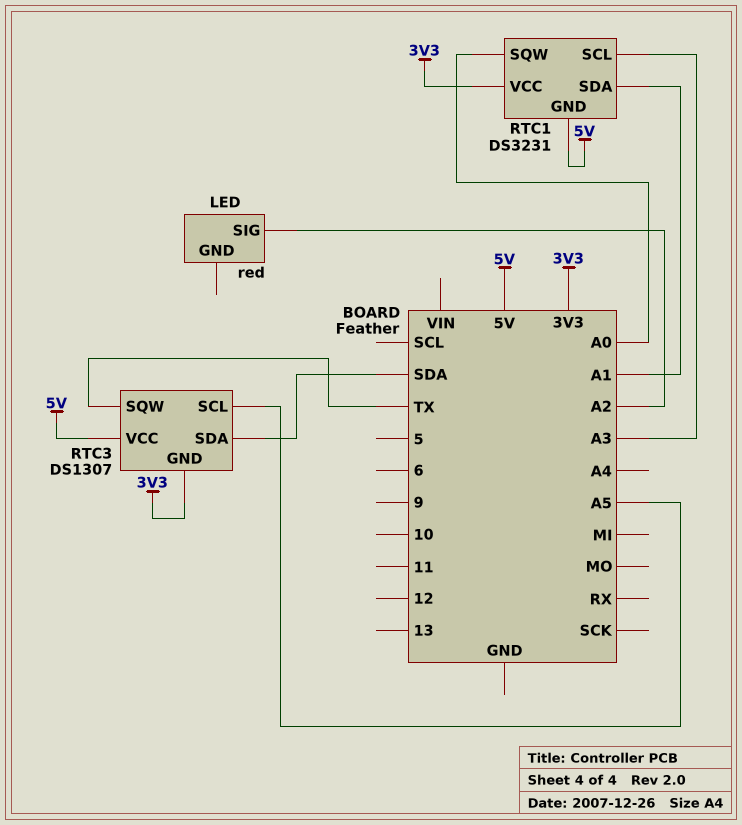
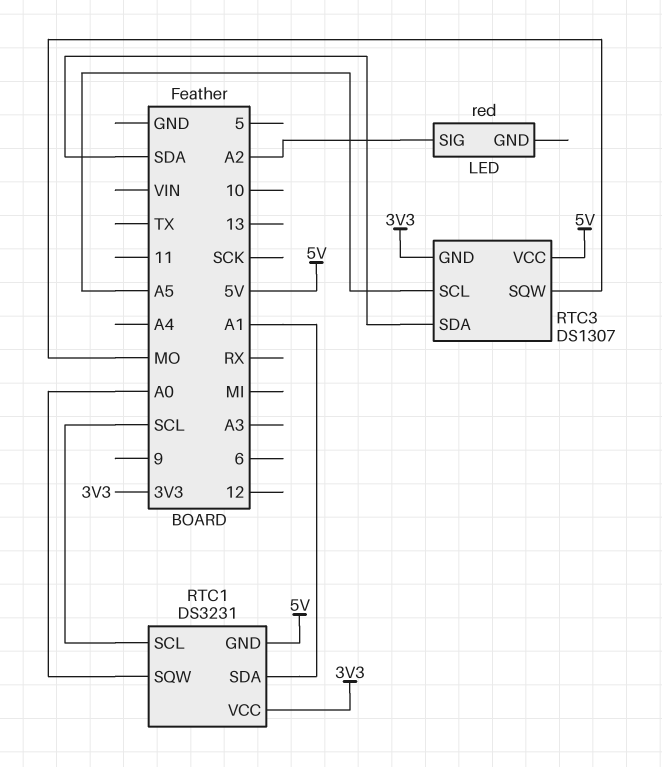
RTC1 pin SCL: A3 -> SCL
RTC3 pin SQW: TX -> MO

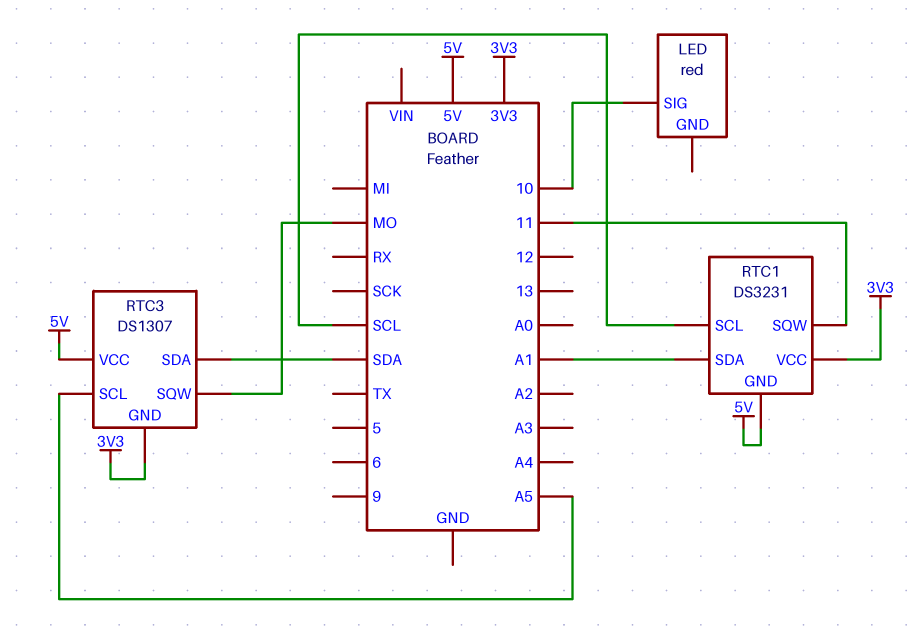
LED pin SIG: A2 -> 10
RTC1 pin SQW: A0 -> 11

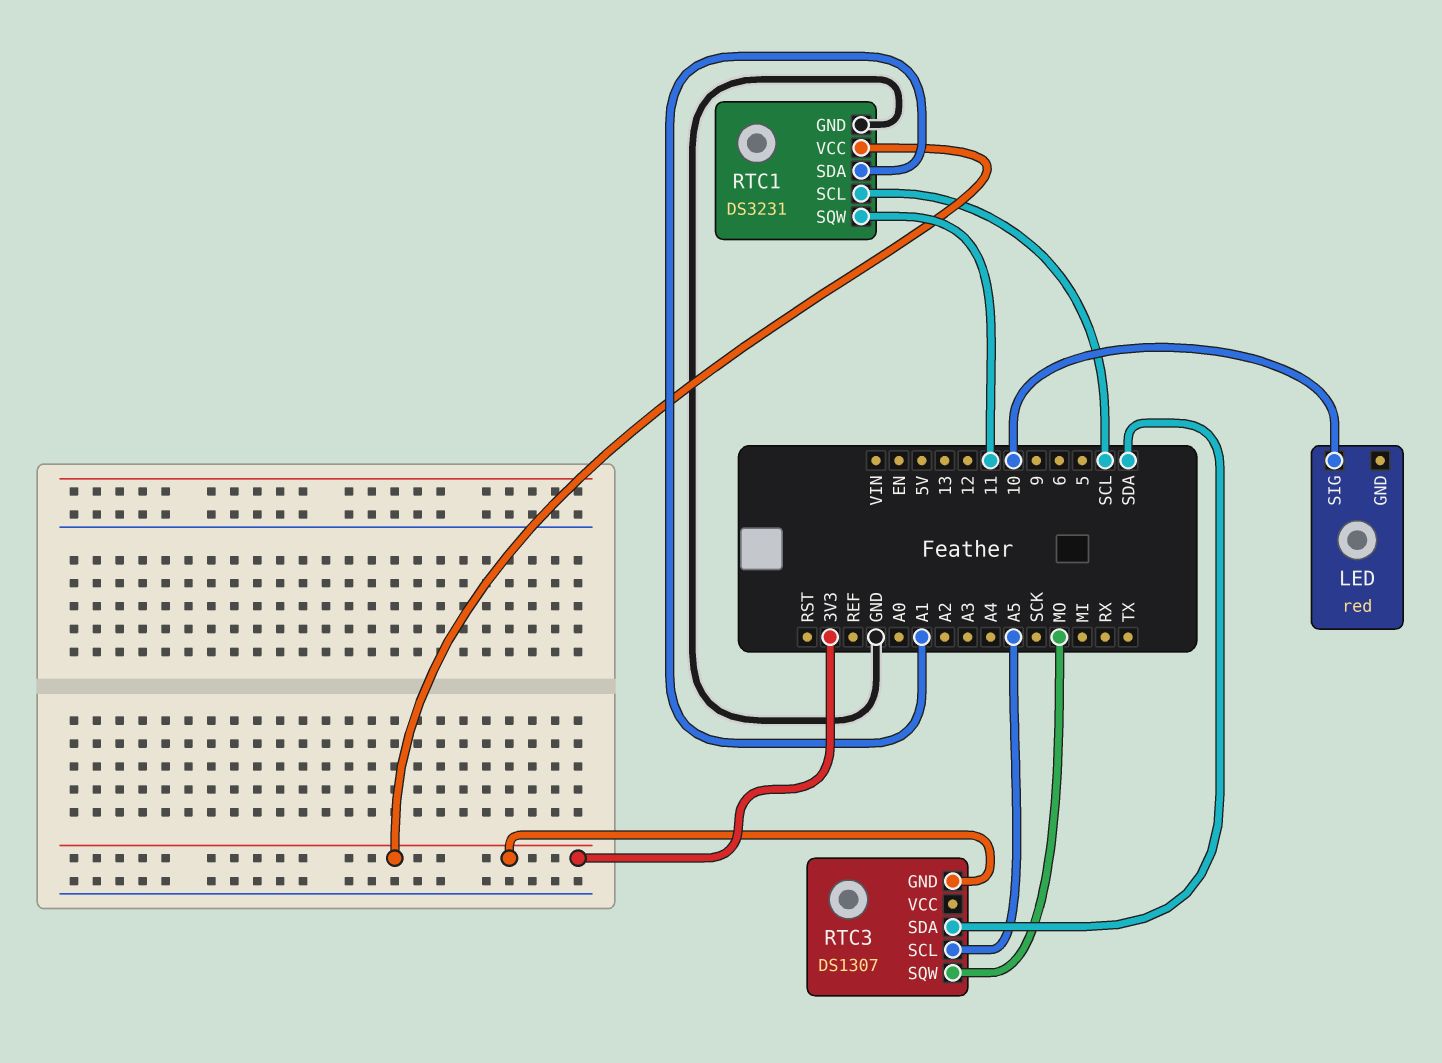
RTC1 pin GND: 5V -> GND
RTC3 pin VCC: 5V -> none

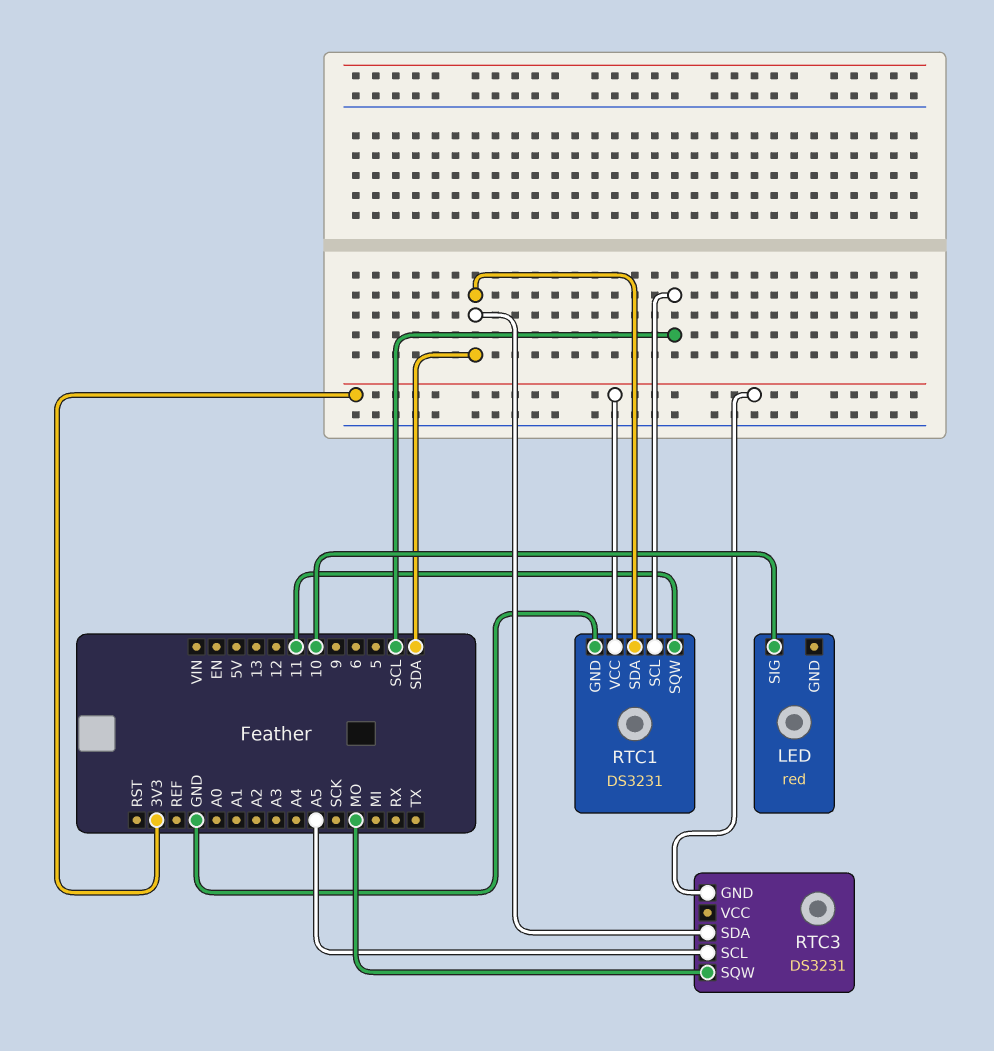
RTC1 pin SDA: A1 -> SDA
RTC3: DS1307 -> DS3231

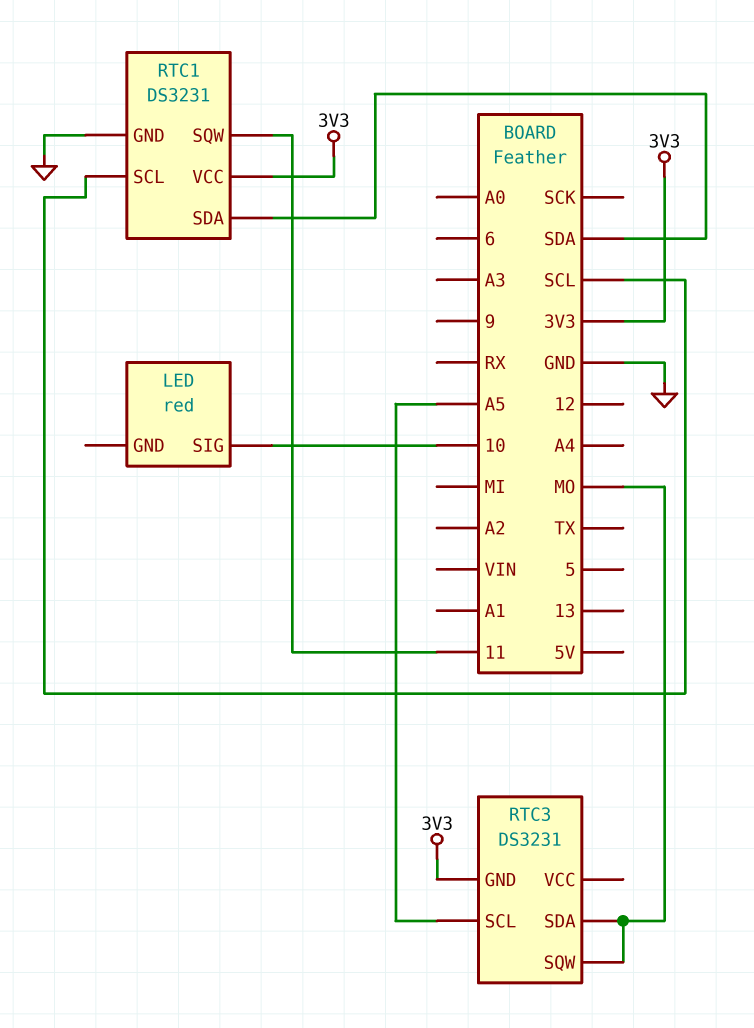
RTC3 pin SDA: SDA -> MO

